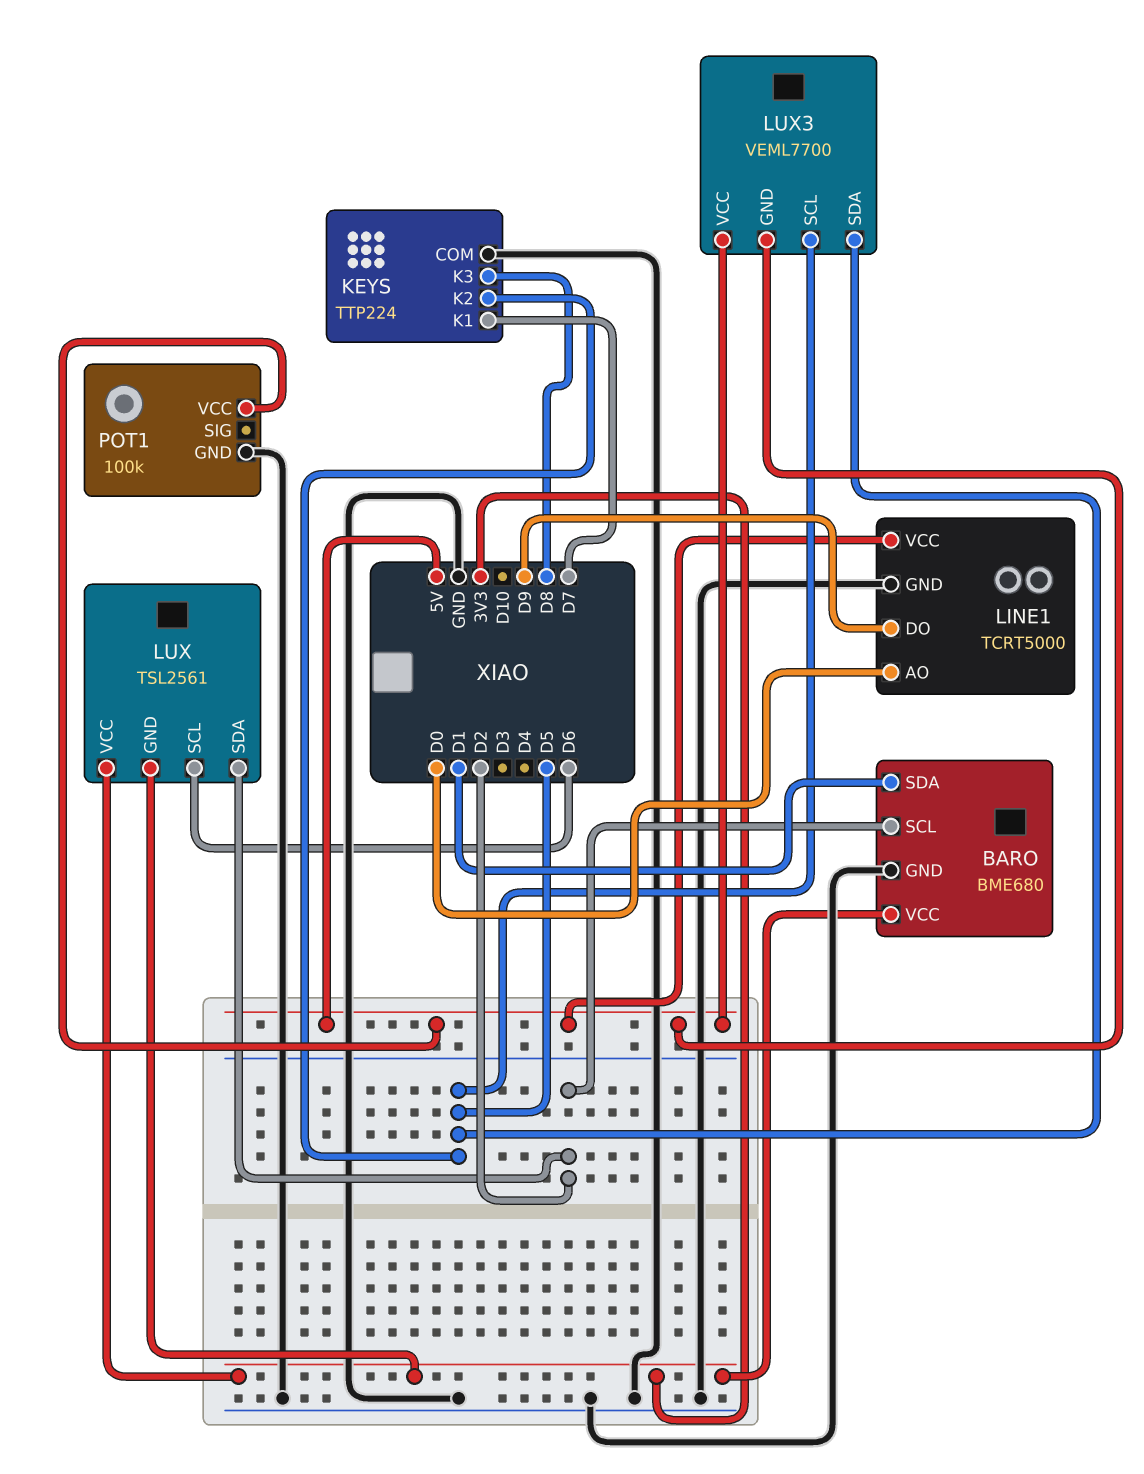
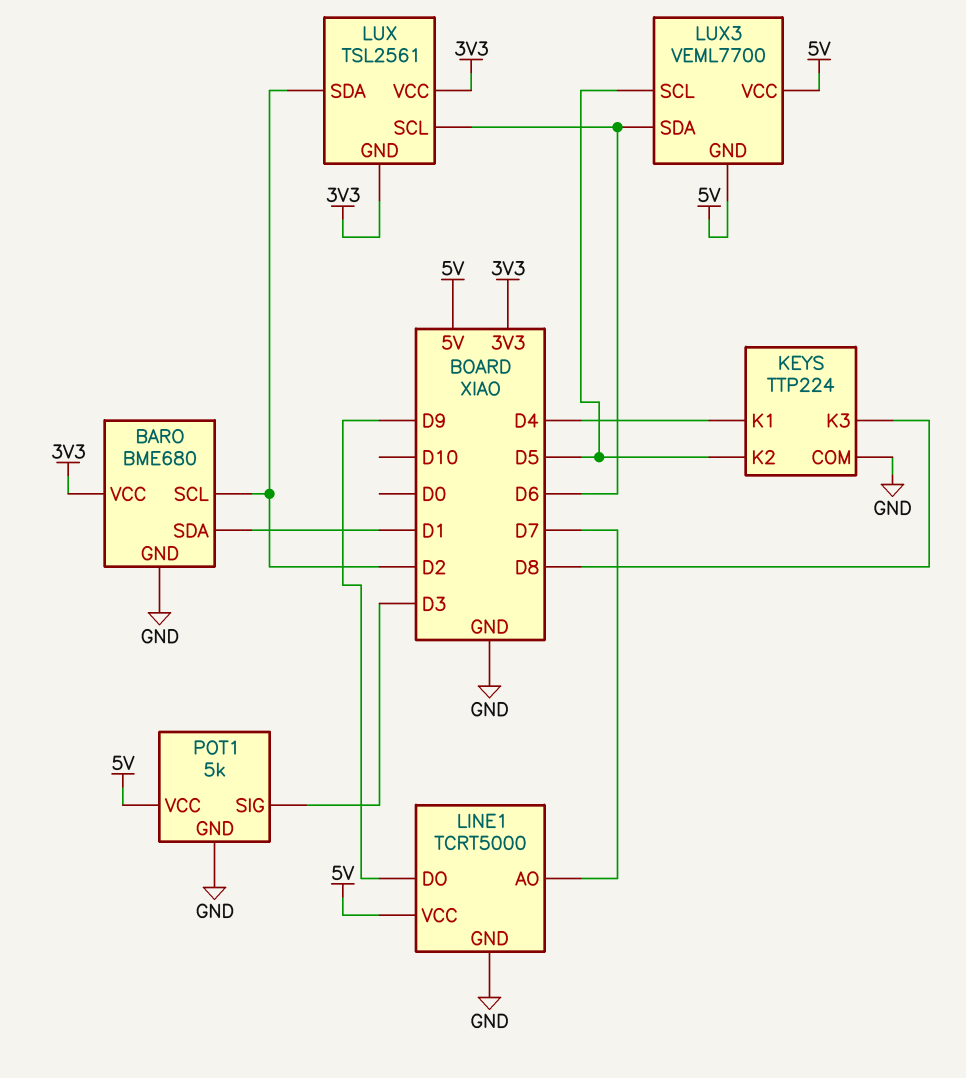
KEYS pin K1: D7 -> D4
LINE1 pin AO: D0 -> D7
LUX3 pin SDA: D5 -> D6
POT1: 100k -> 5k
POT1 pin SIG: none -> D3

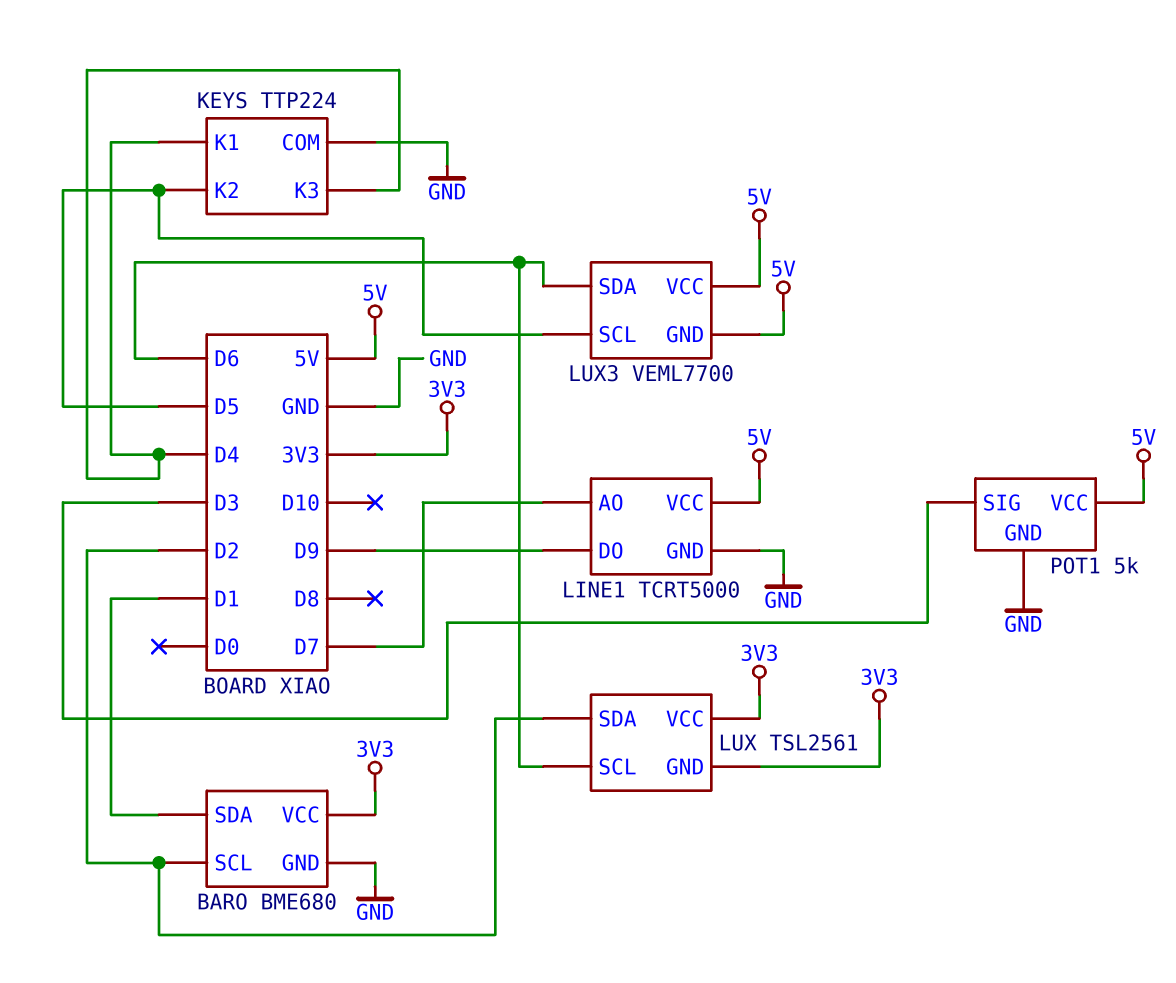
KEYS pin K3: D8 -> D4

